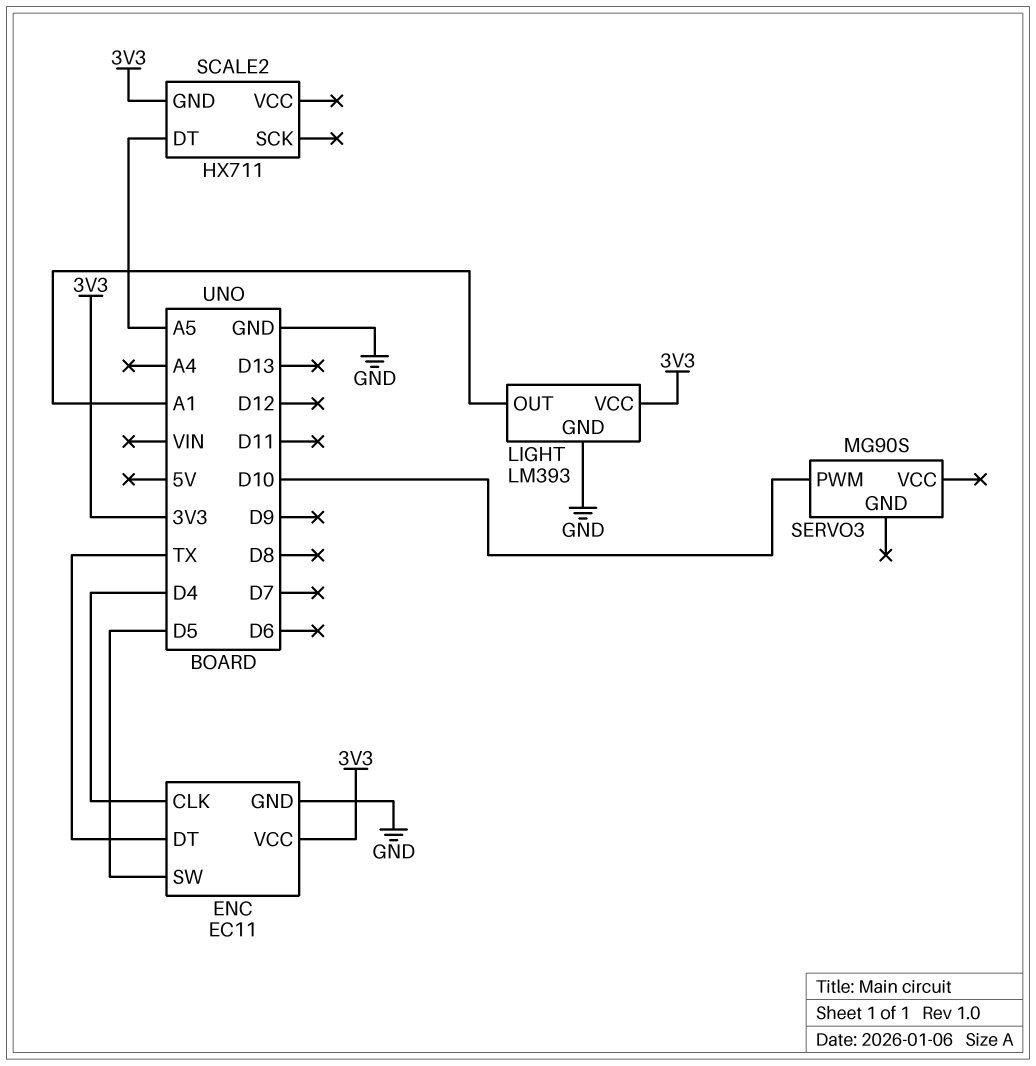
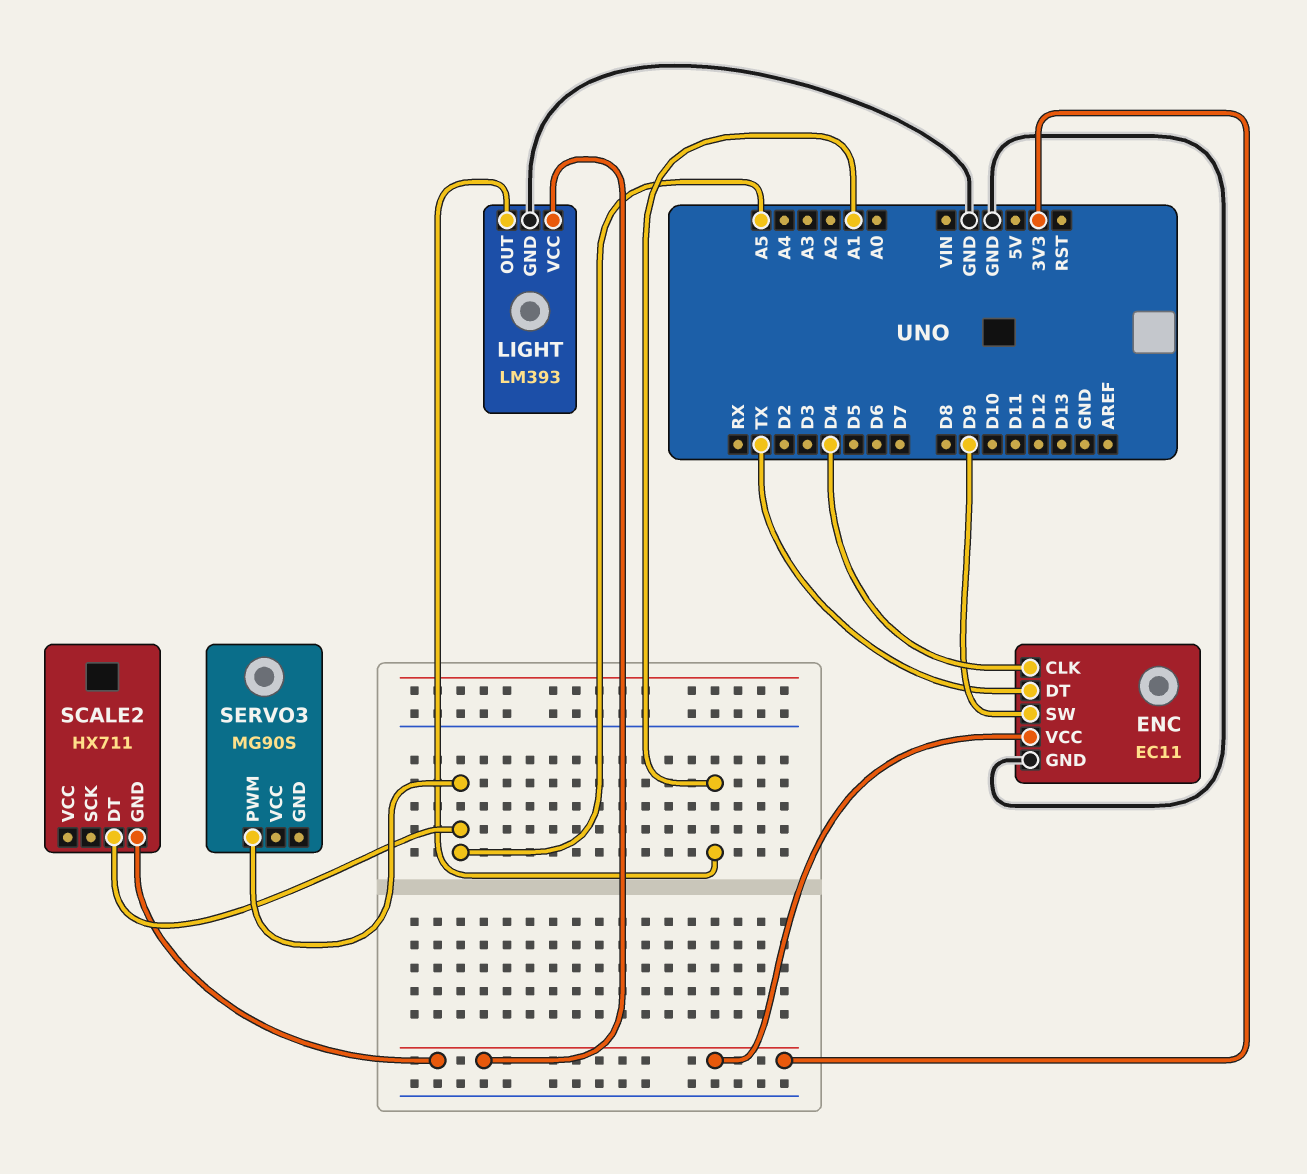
ENC pin SW: D5 -> D9
SERVO3 pin PWM: D10 -> A5

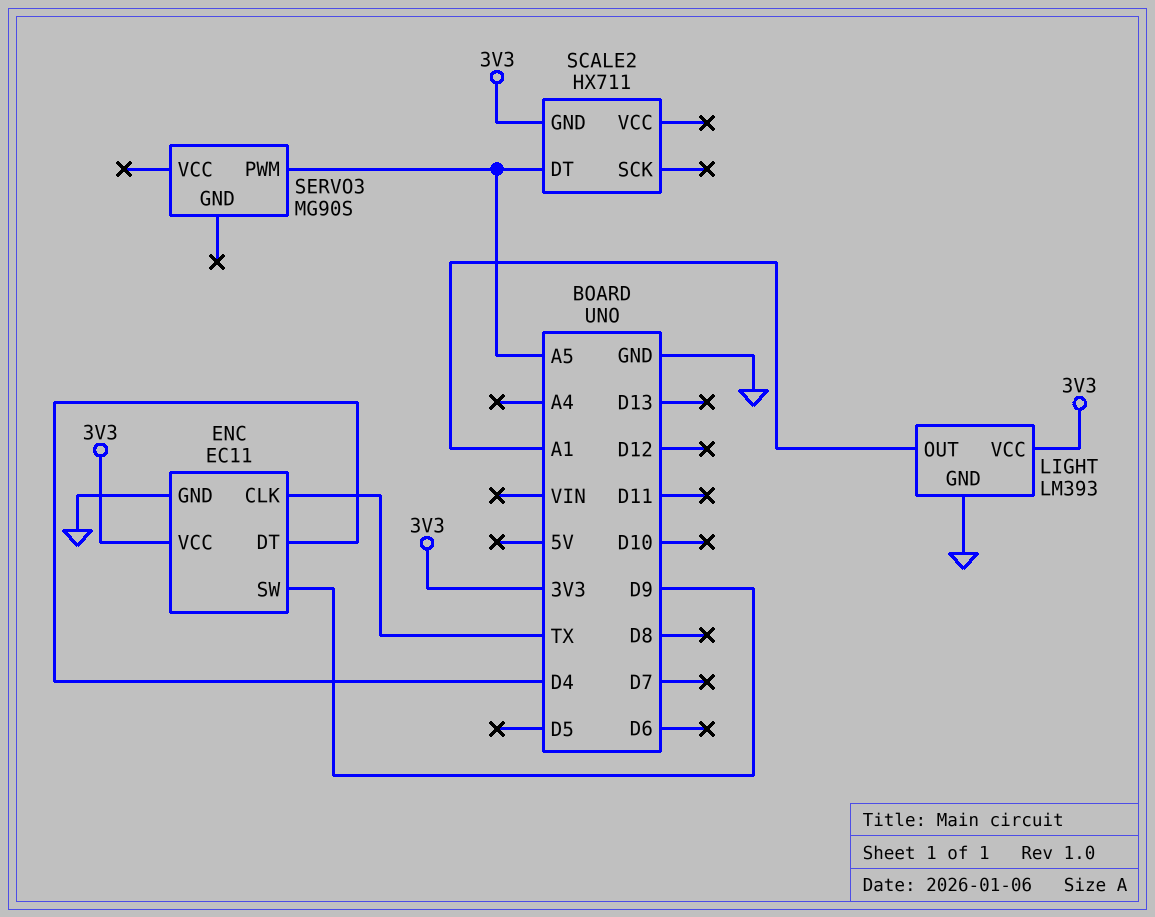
ENC pin CLK: D4 -> TX
ENC pin DT: TX -> D4

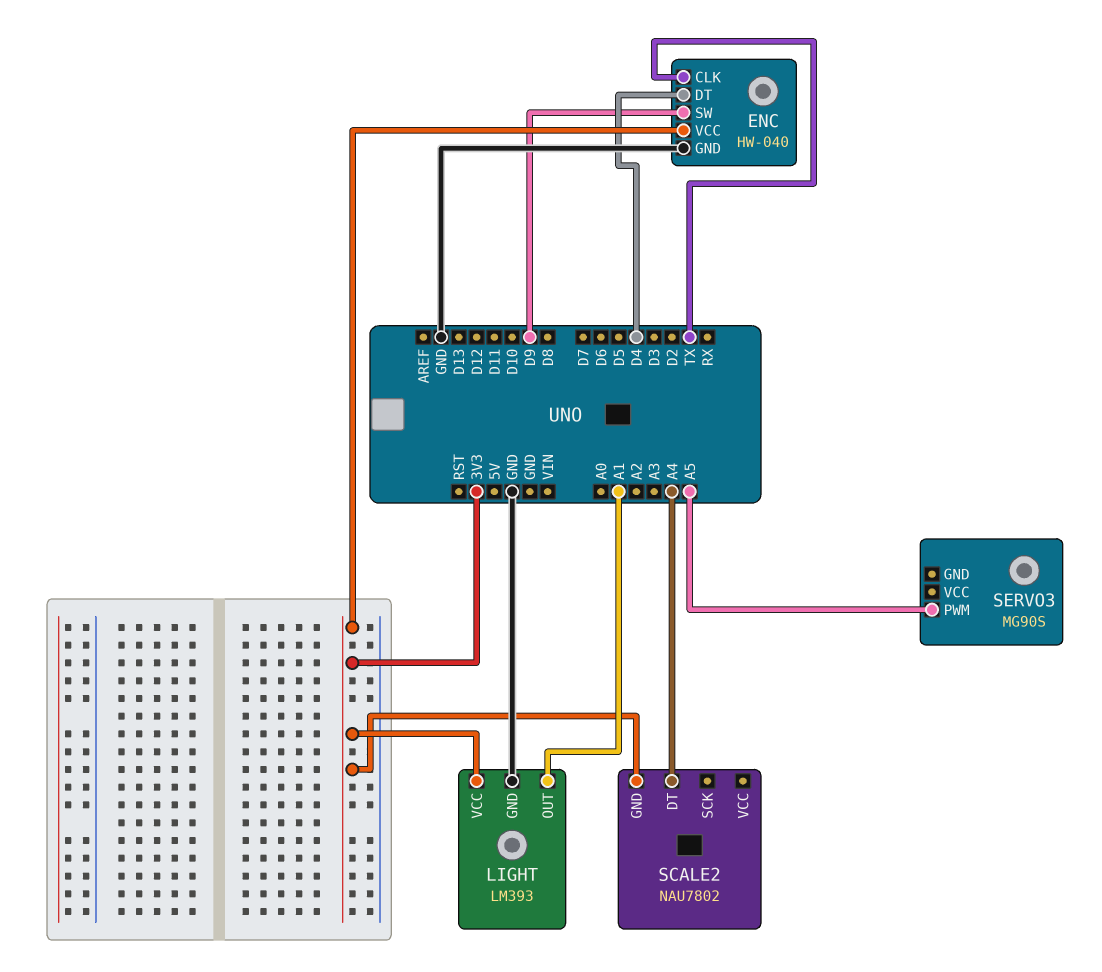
ENC: EC11 -> HW-040
SCALE2: HX711 -> NAU7802
SCALE2 pin DT: A5 -> A4

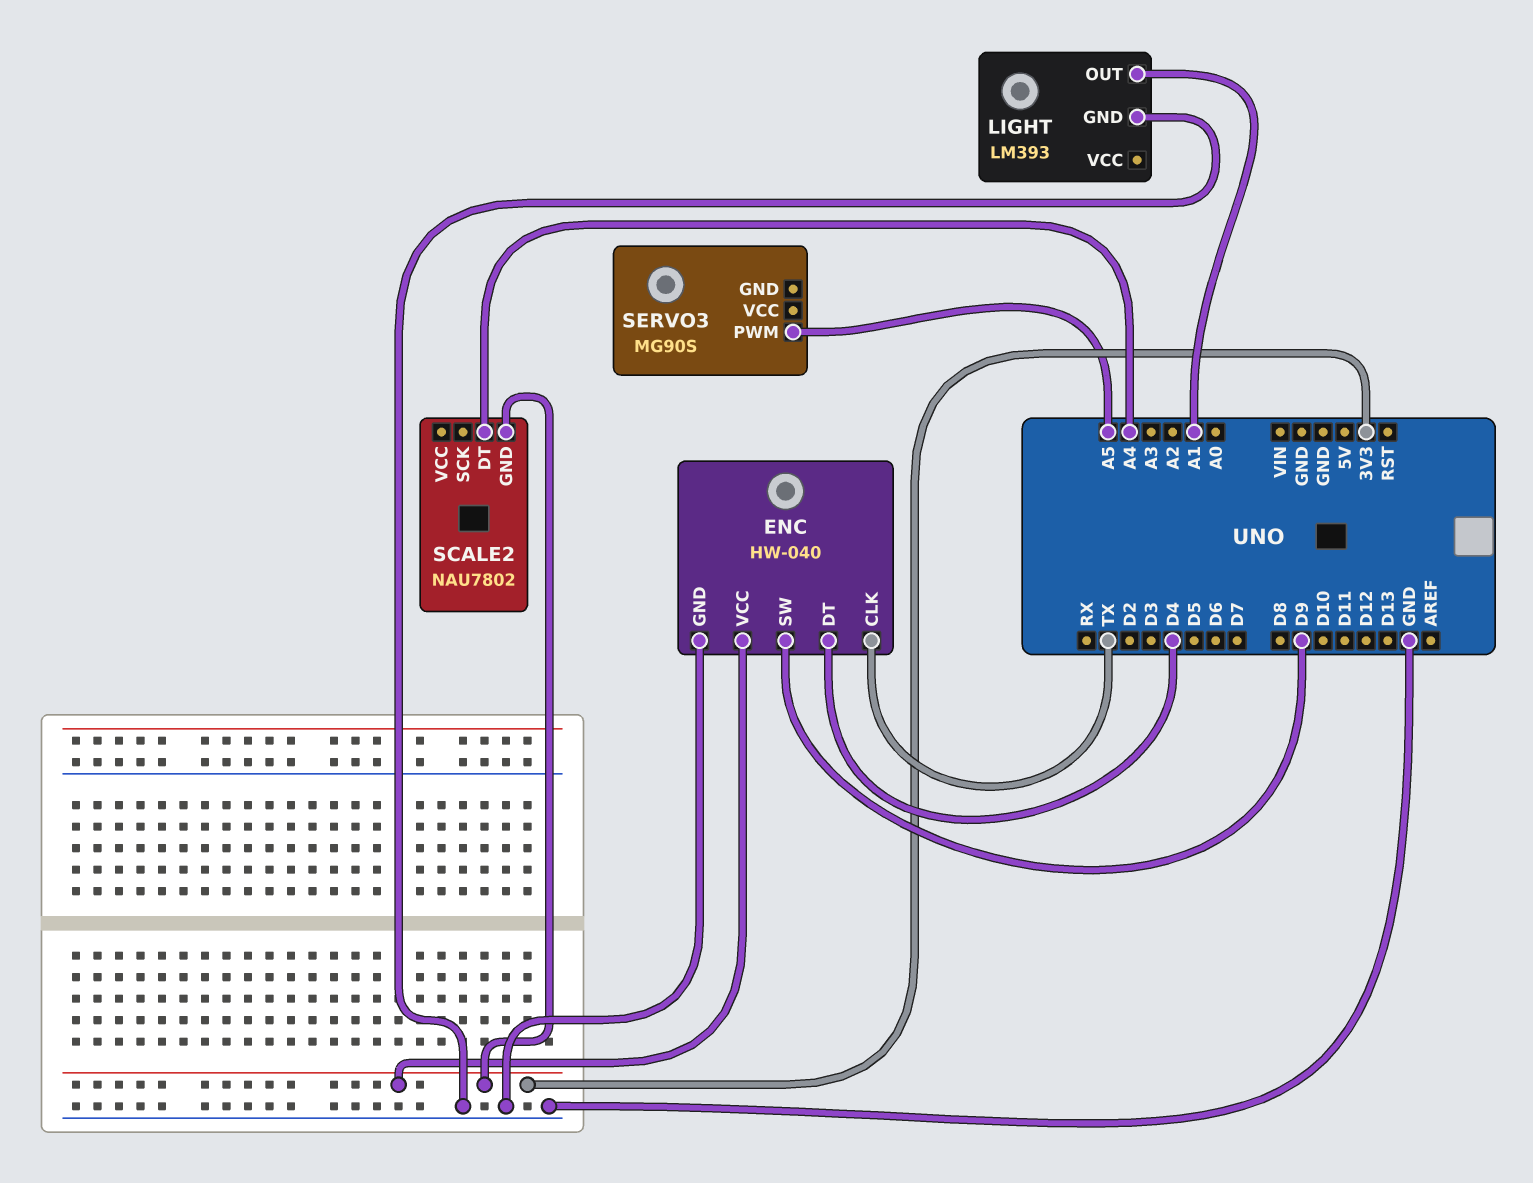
LIGHT pin VCC: 3V3 -> none

